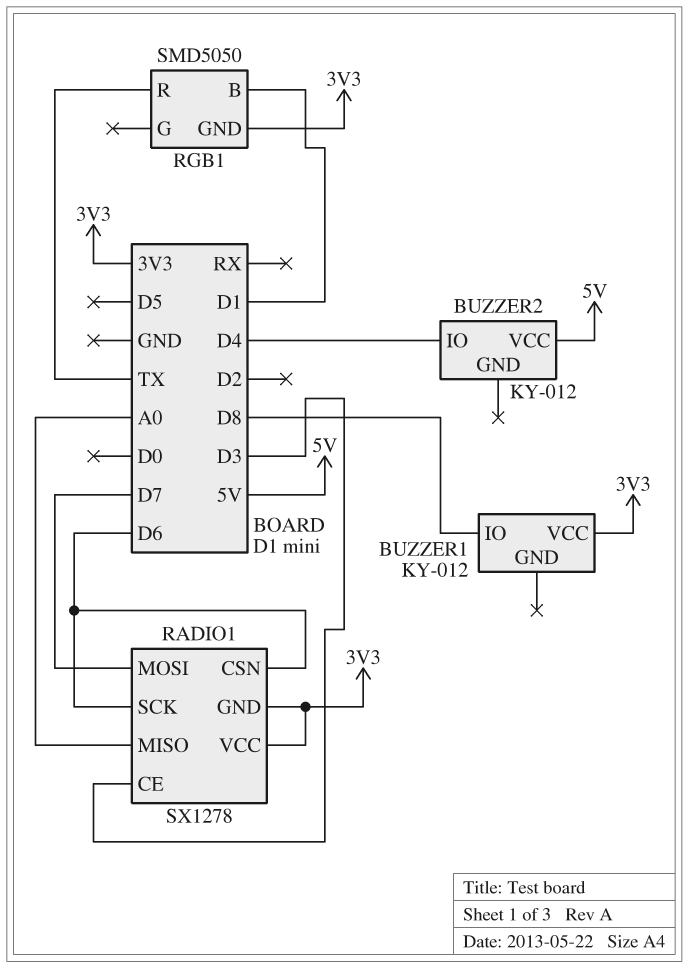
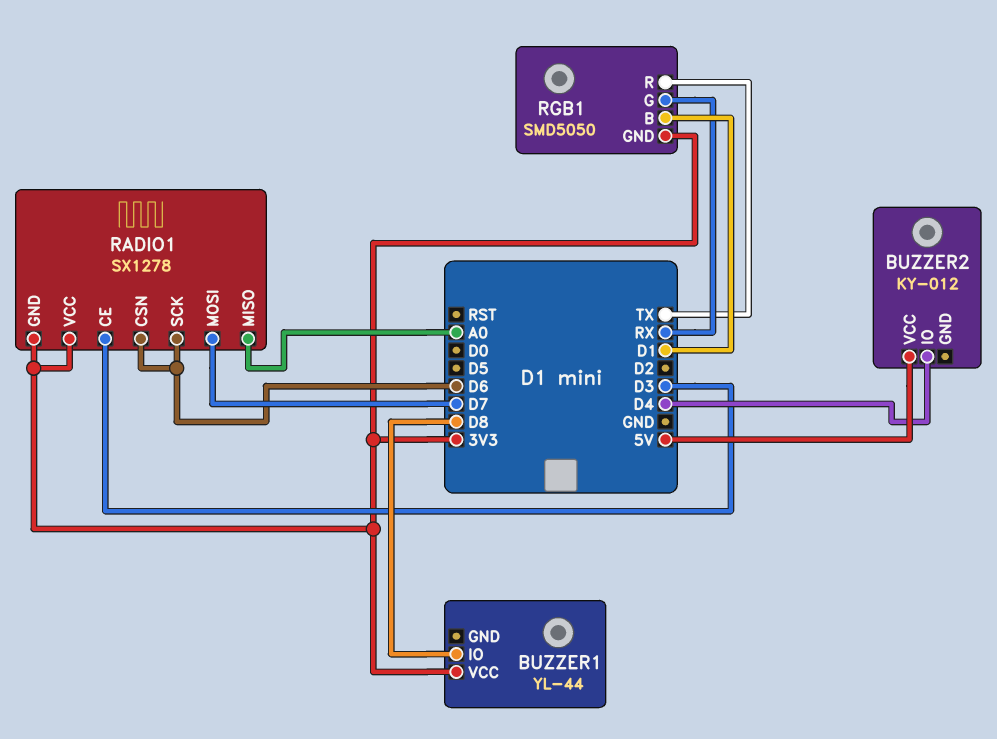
BUZZER1: KY-012 -> YL-44
RGB1 pin G: none -> RX

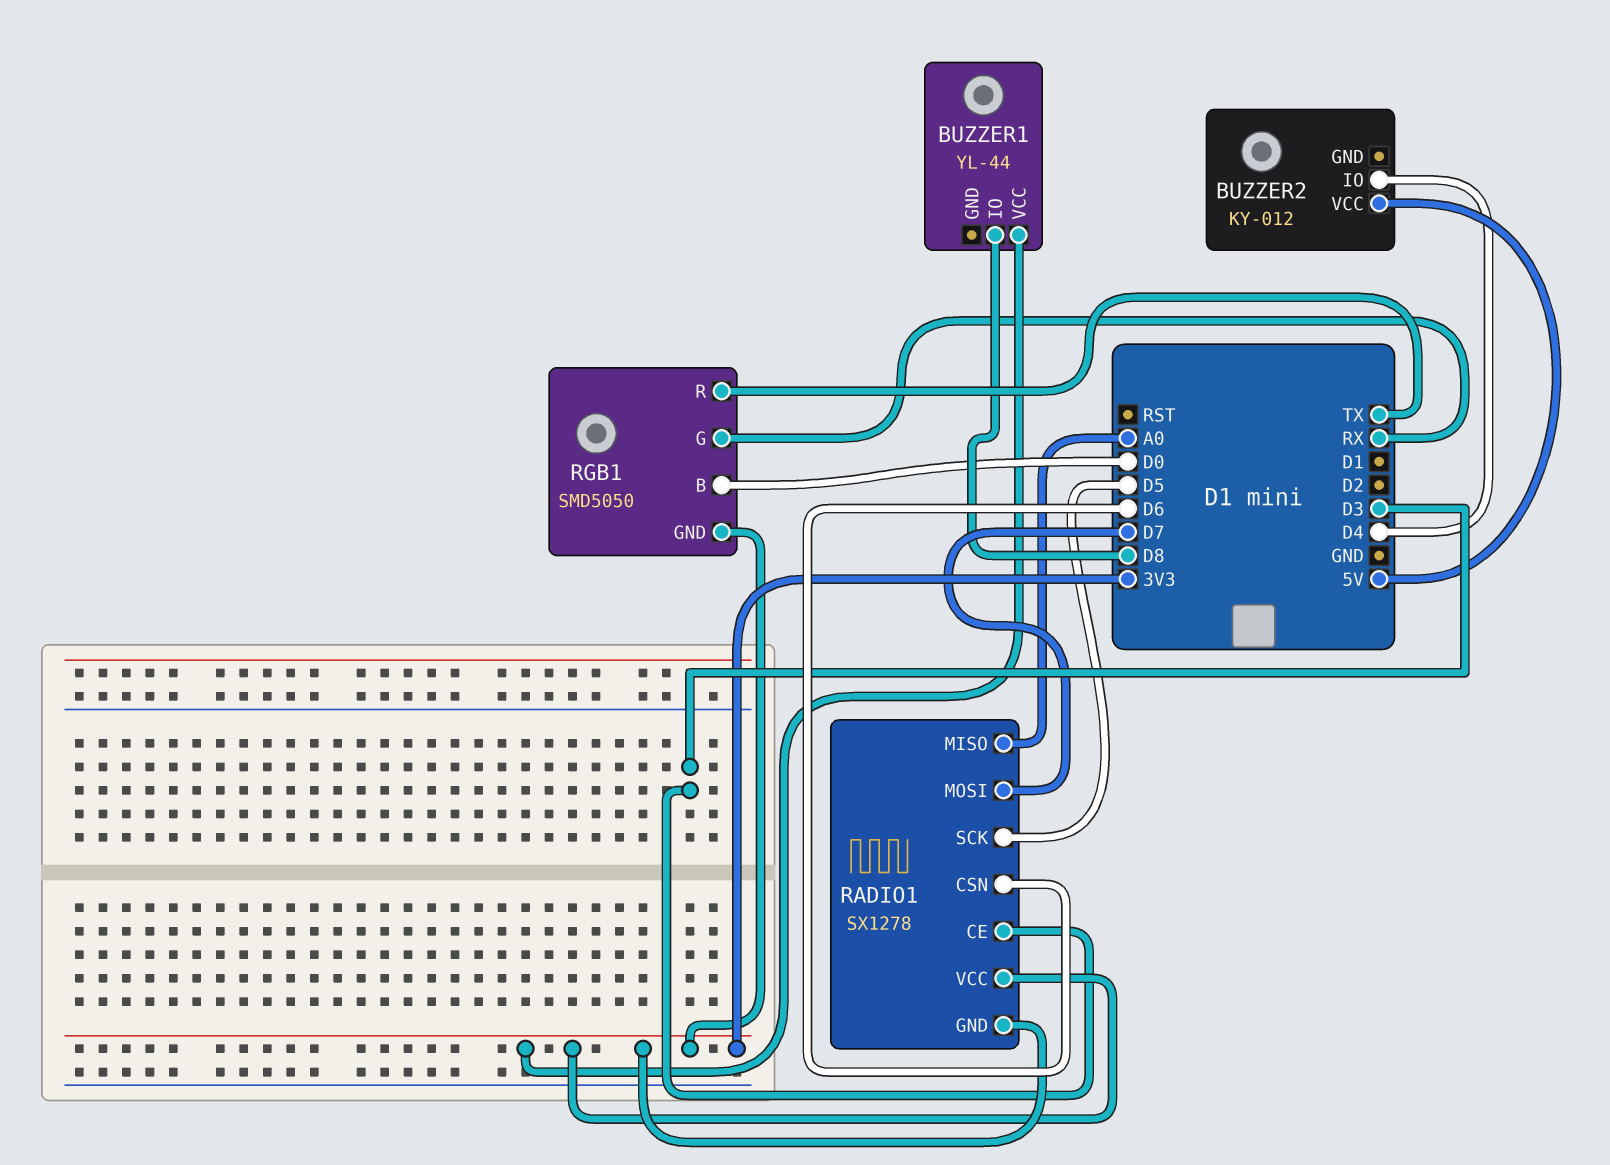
RADIO1 pin SCK: D6 -> D5
RGB1 pin B: D1 -> D0

